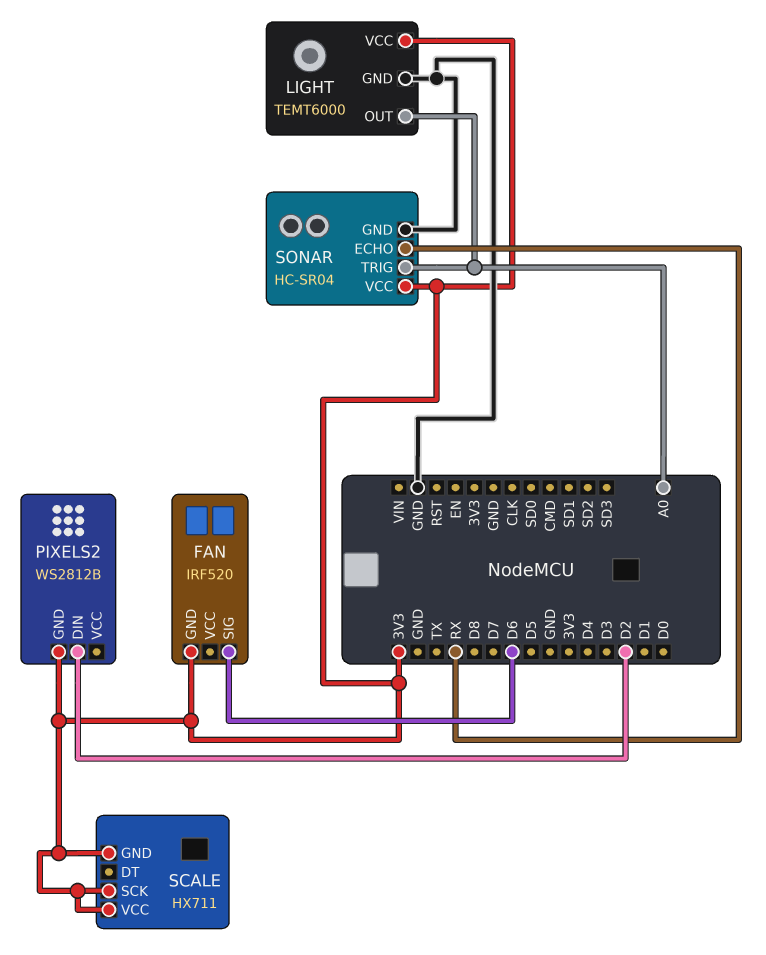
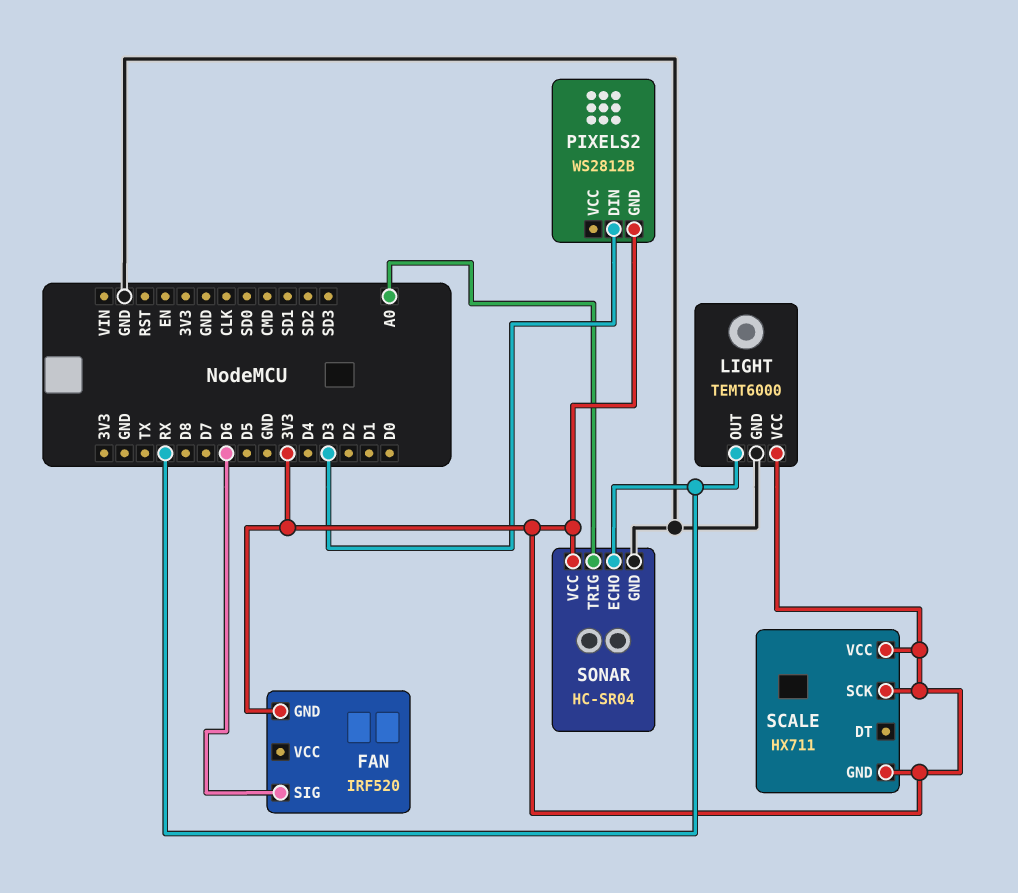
LIGHT pin OUT: A0 -> RX
PIXELS2 pin DIN: D2 -> D3

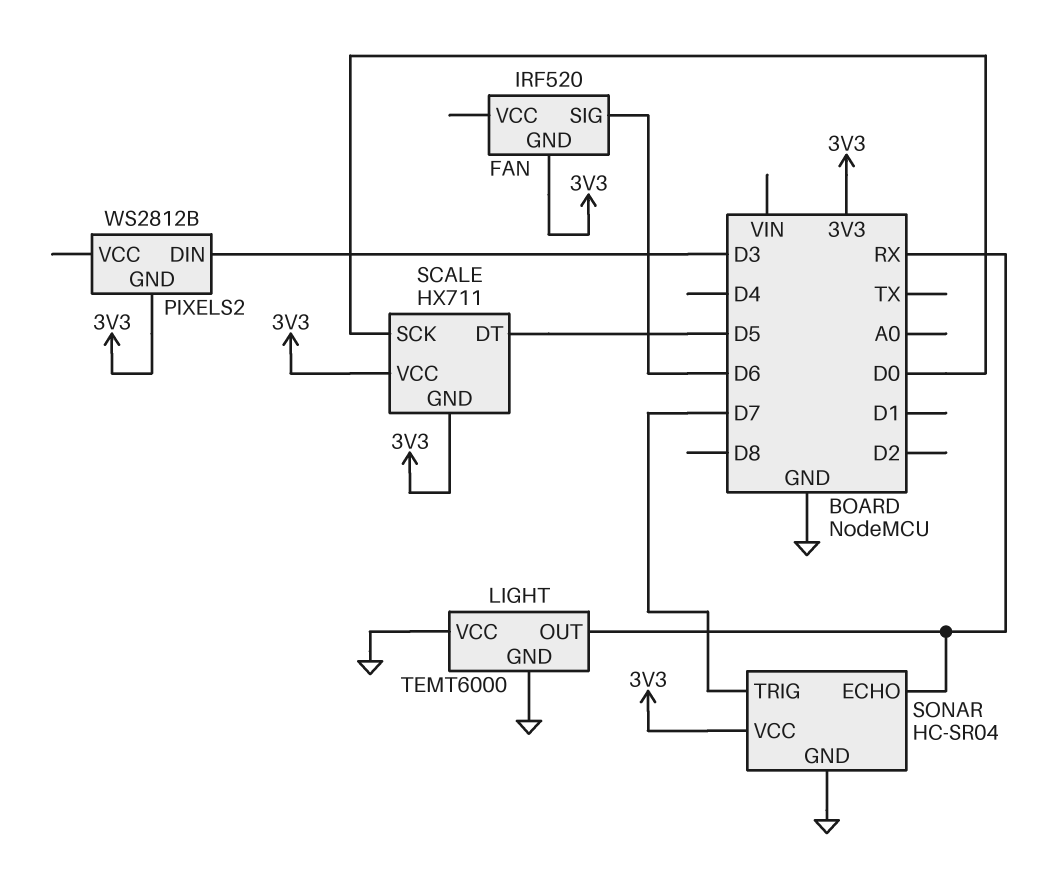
LIGHT pin VCC: 3V3 -> GND
SCALE pin DT: none -> D5
SCALE pin SCK: 3V3 -> D0
SONAR pin TRIG: A0 -> D7

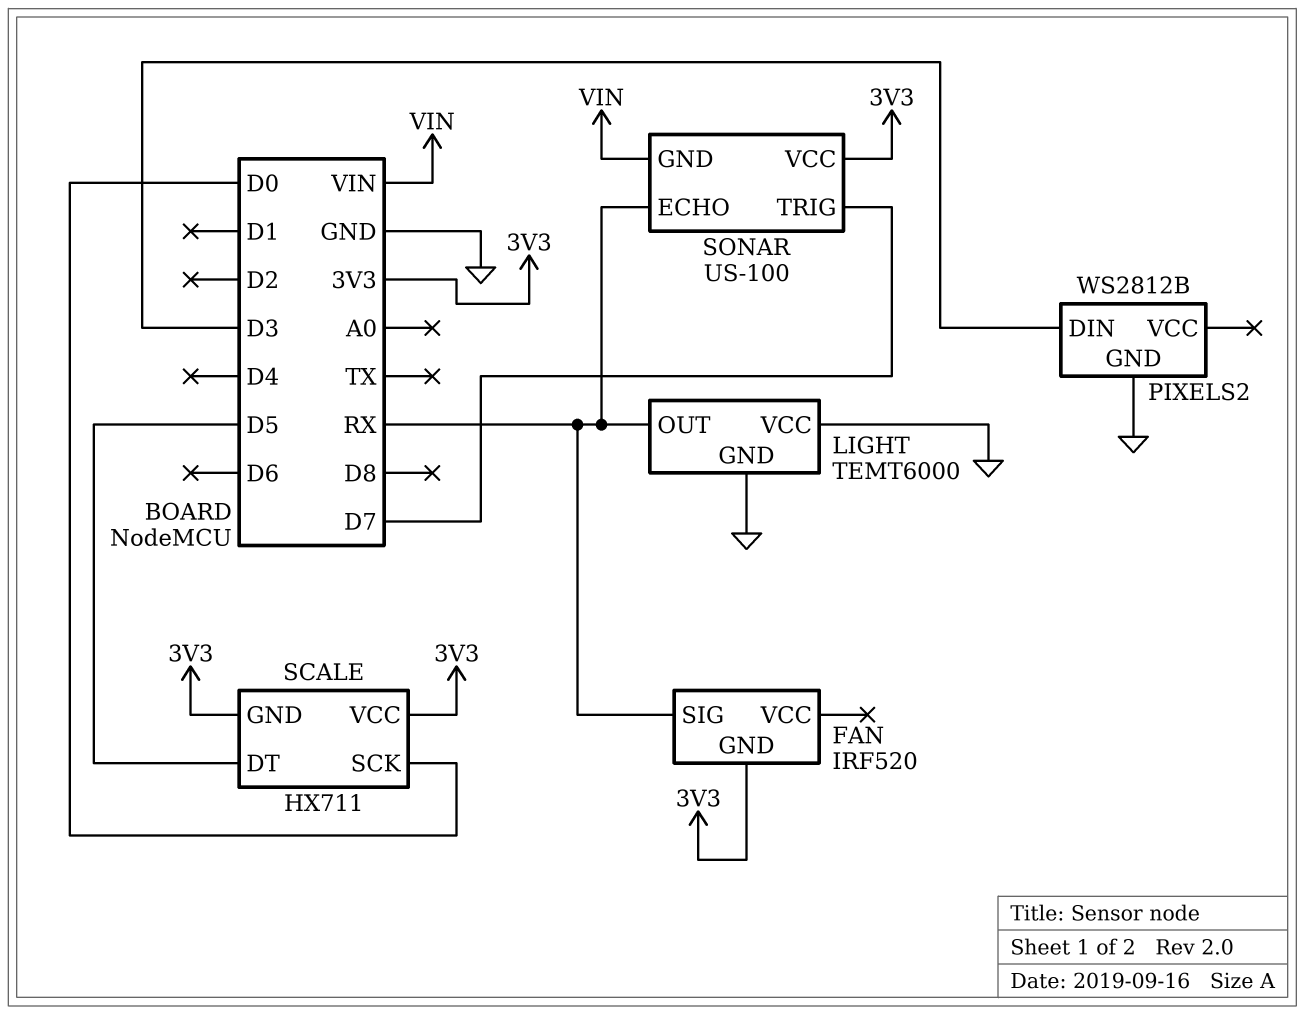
FAN pin SIG: D6 -> RX
PIXELS2 pin GND: 3V3 -> GND
SONAR: HC-SR04 -> US-100
SONAR pin GND: GND -> VIN

